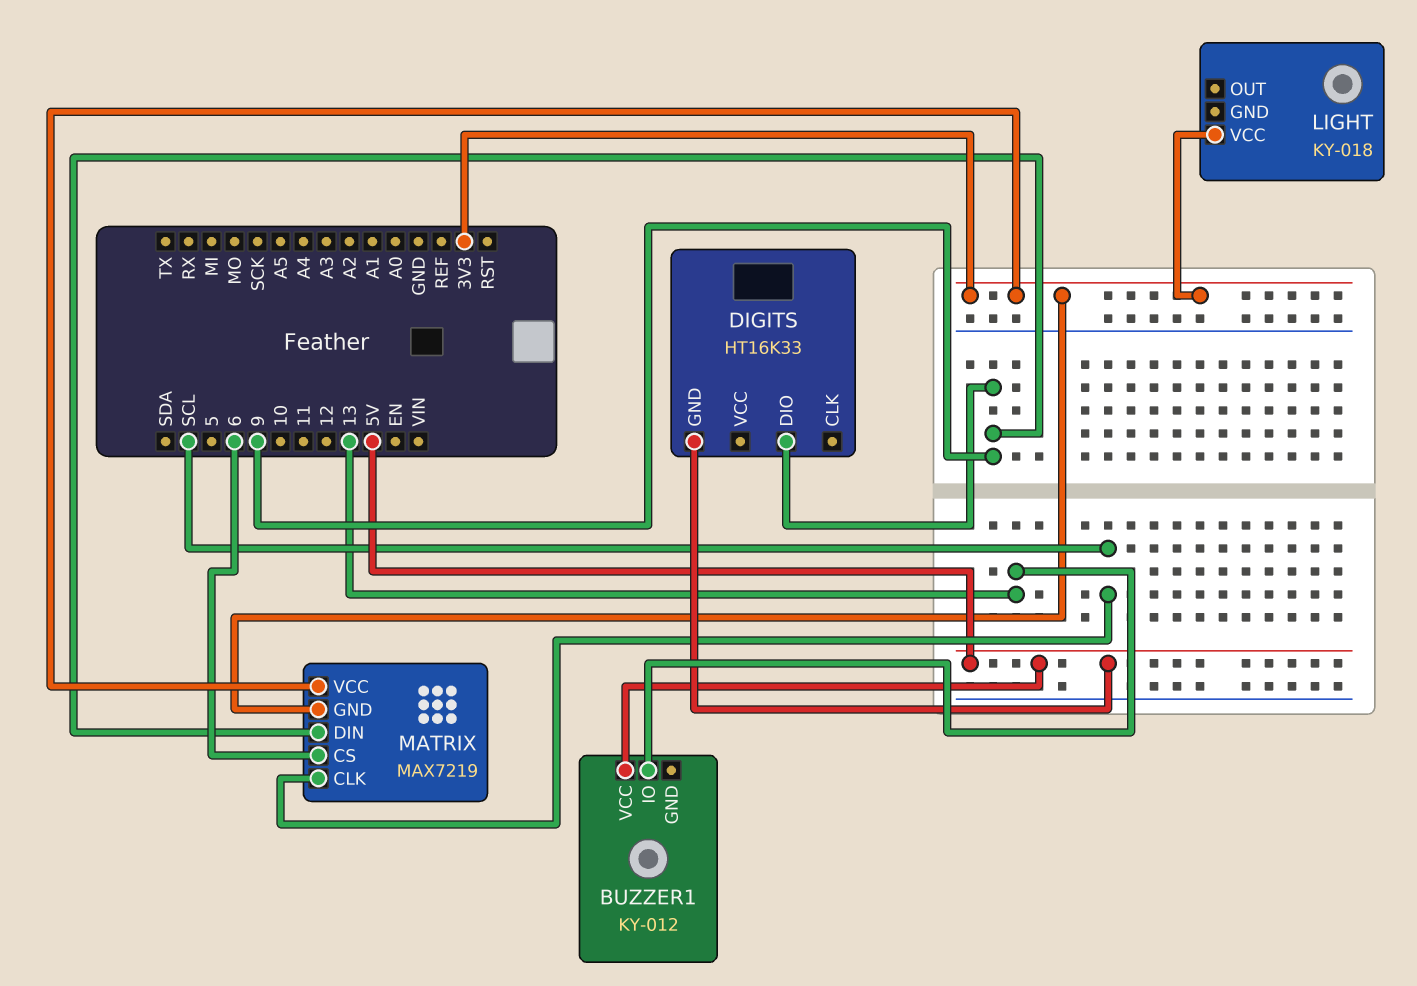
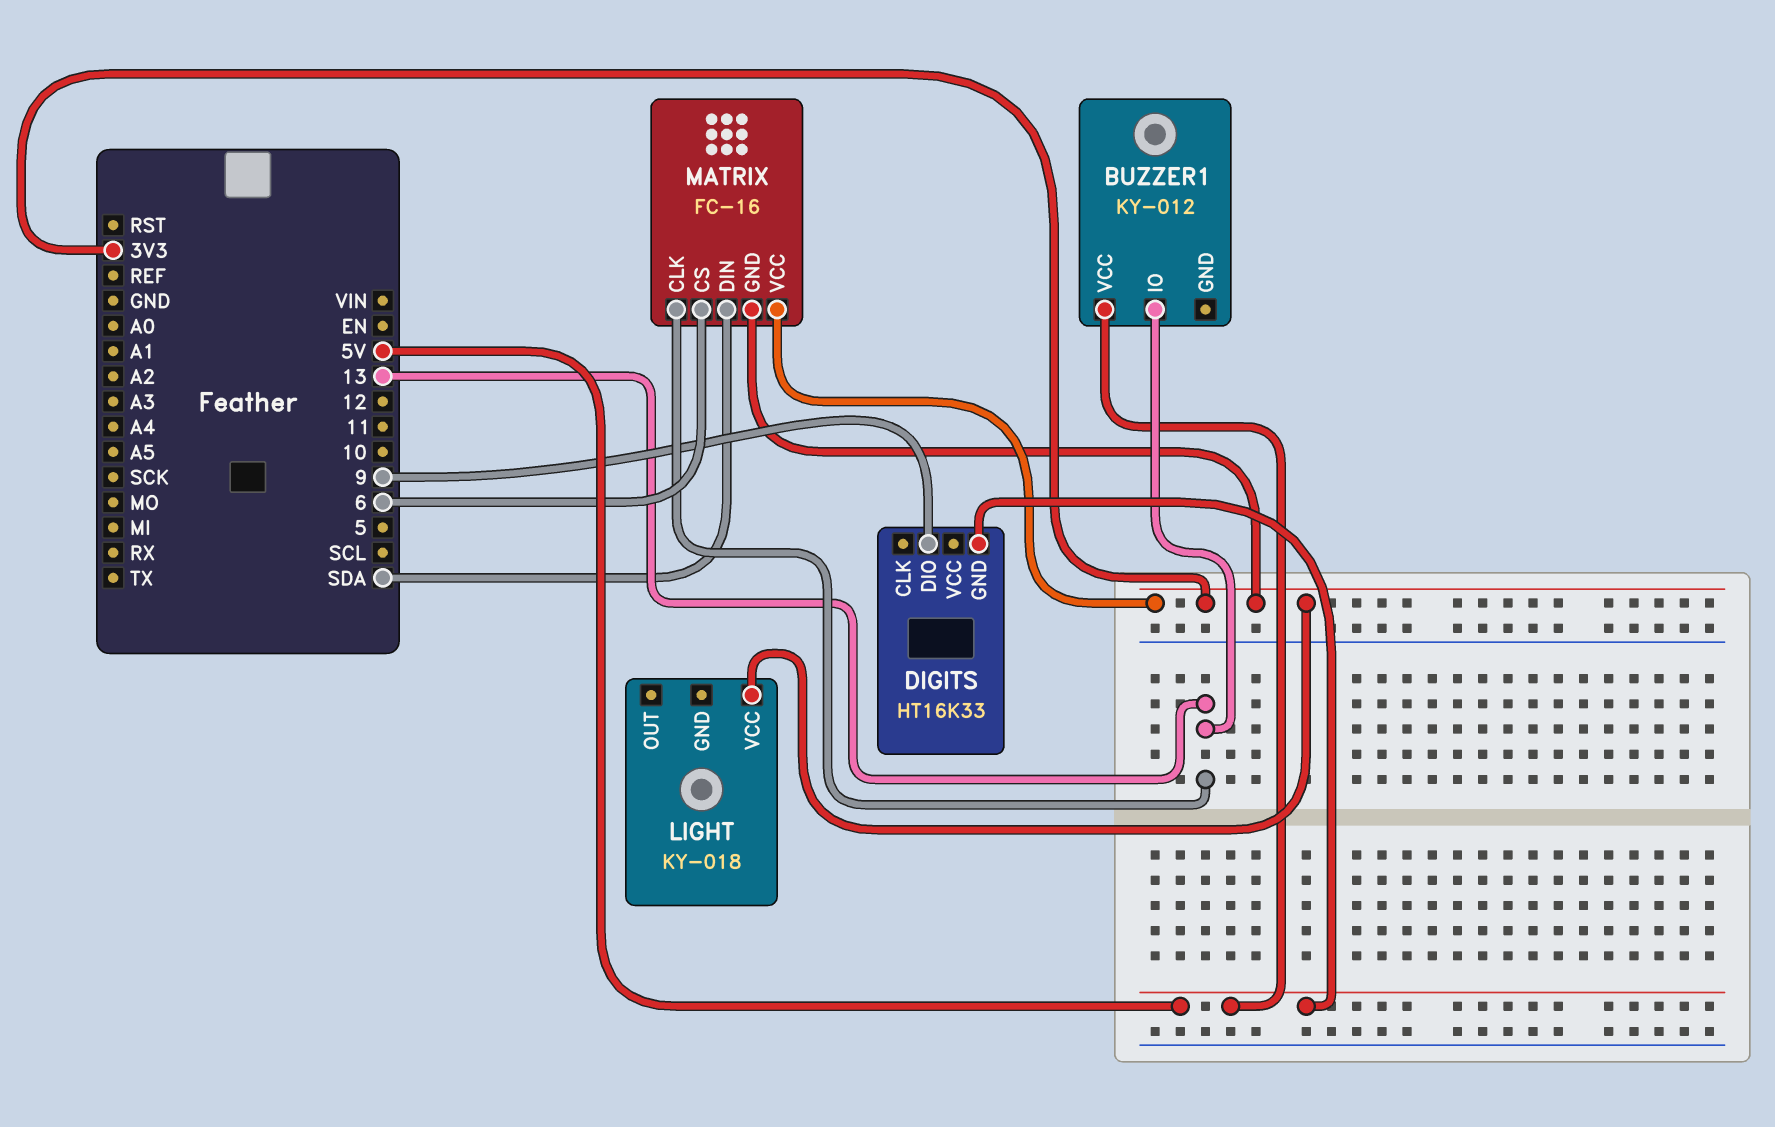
MATRIX: MAX7219 -> FC-16
MATRIX pin CLK: SCL -> 13
MATRIX pin DIN: 9 -> SDA

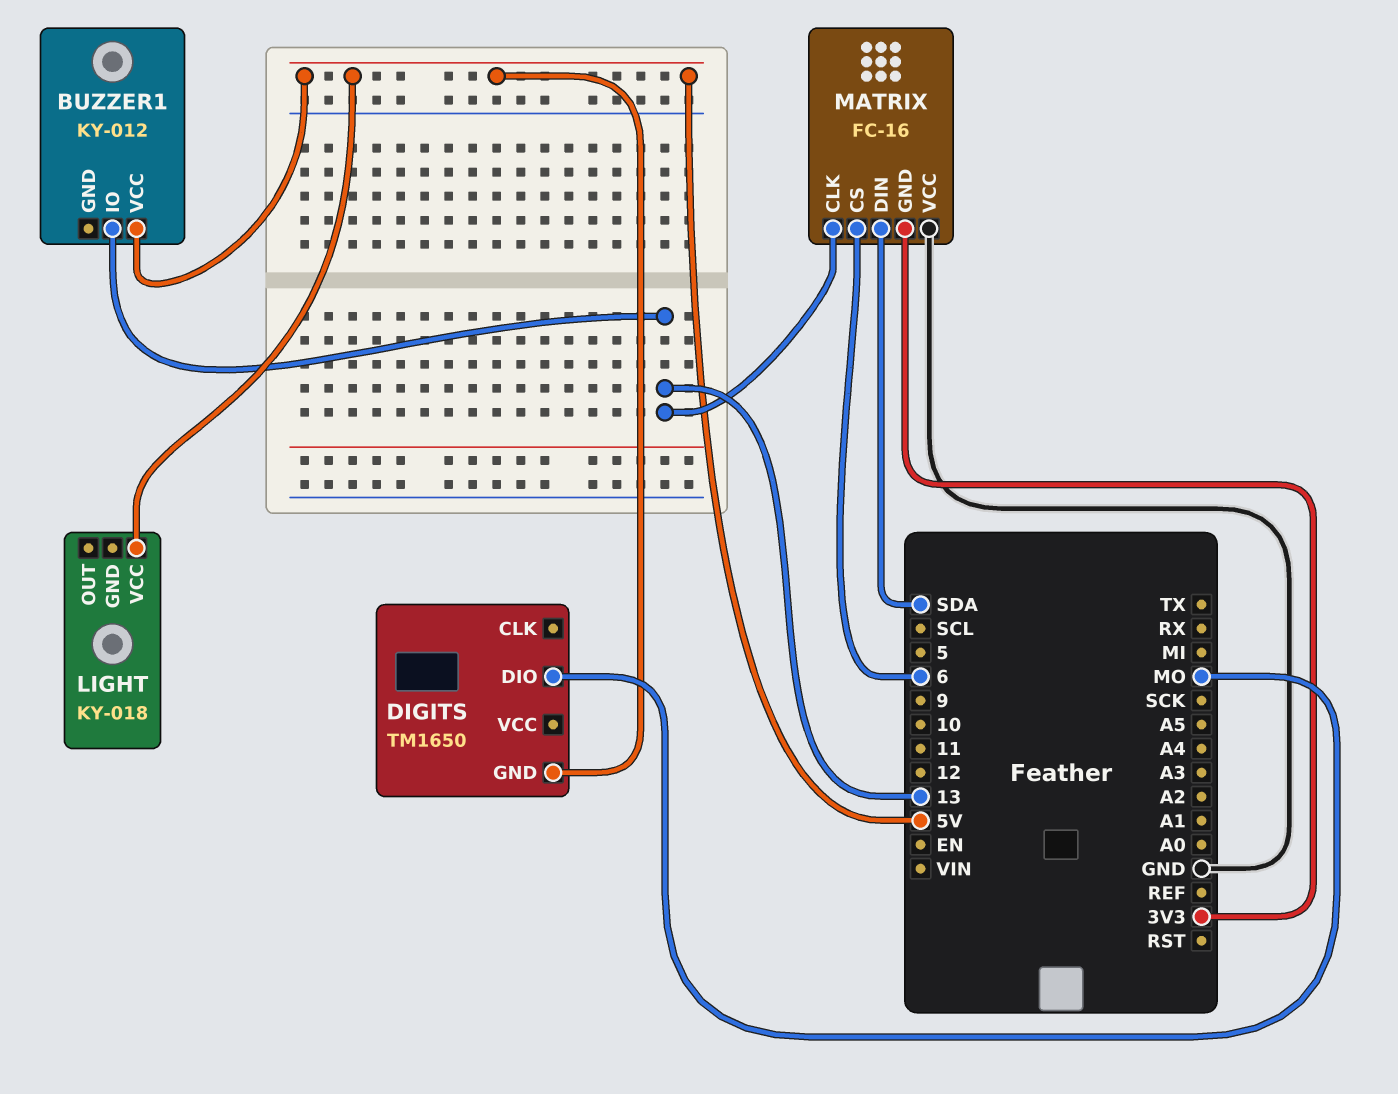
DIGITS: HT16K33 -> TM1650
DIGITS pin DIO: 9 -> MO
LIGHT pin VCC: 3V3 -> 5V
MATRIX pin VCC: 3V3 -> GND

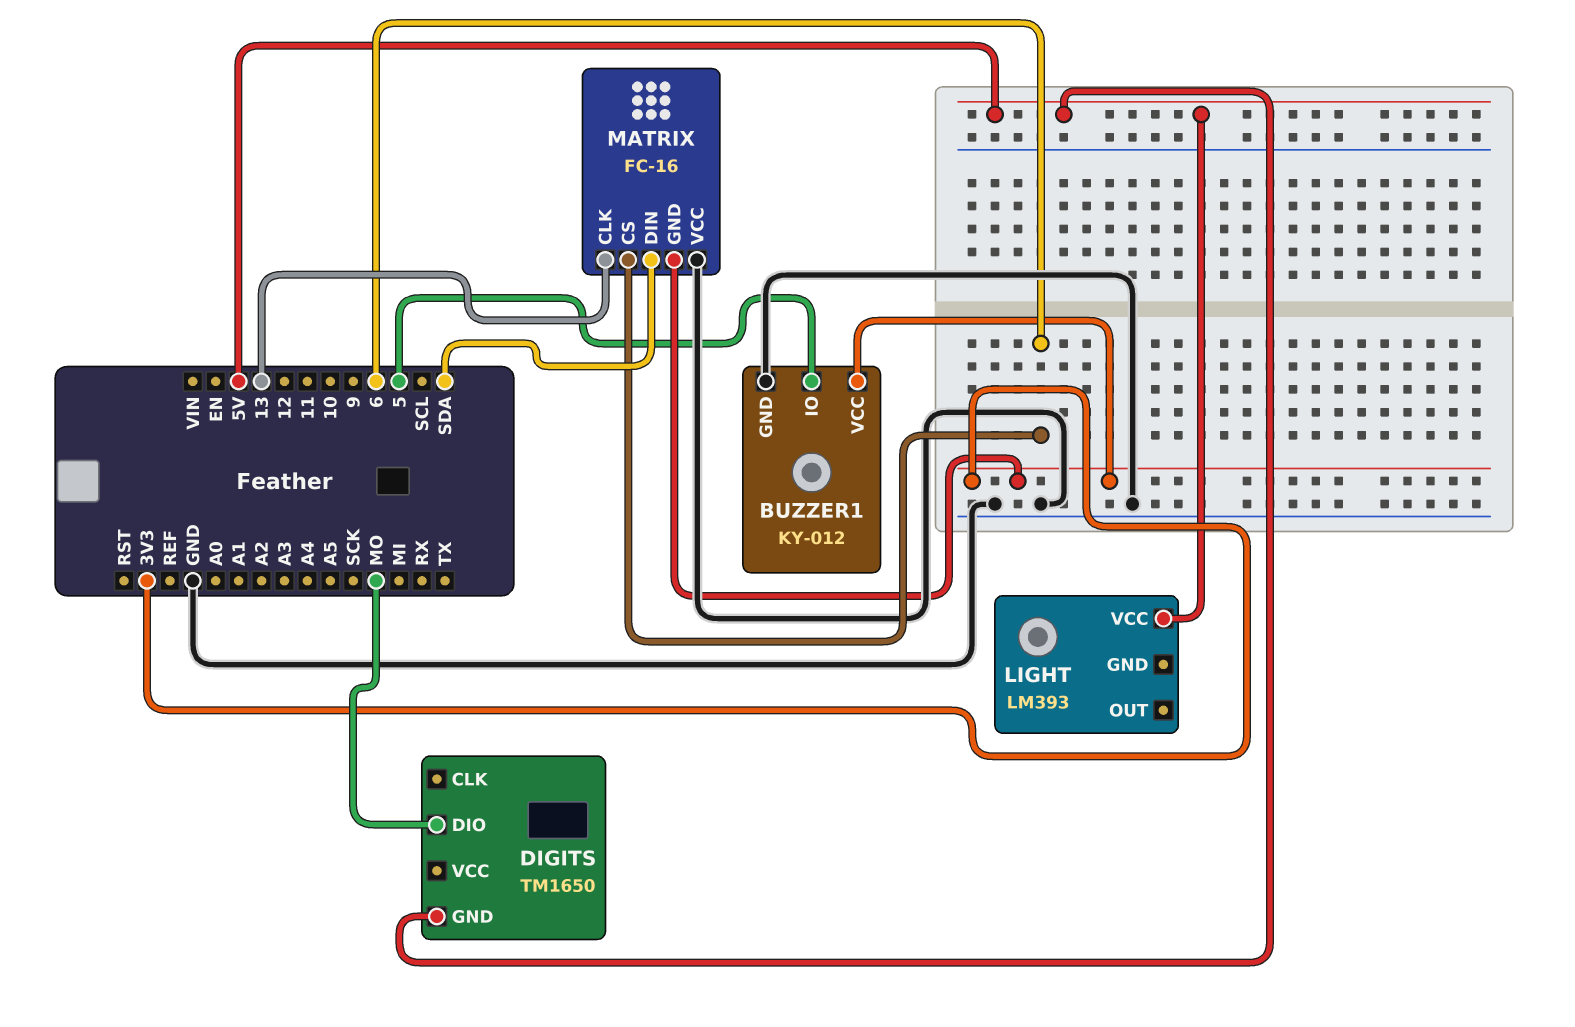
BUZZER1 pin GND: none -> GND
BUZZER1 pin IO: 13 -> 5
BUZZER1 pin VCC: 5V -> 3V3
LIGHT: KY-018 -> LM393

